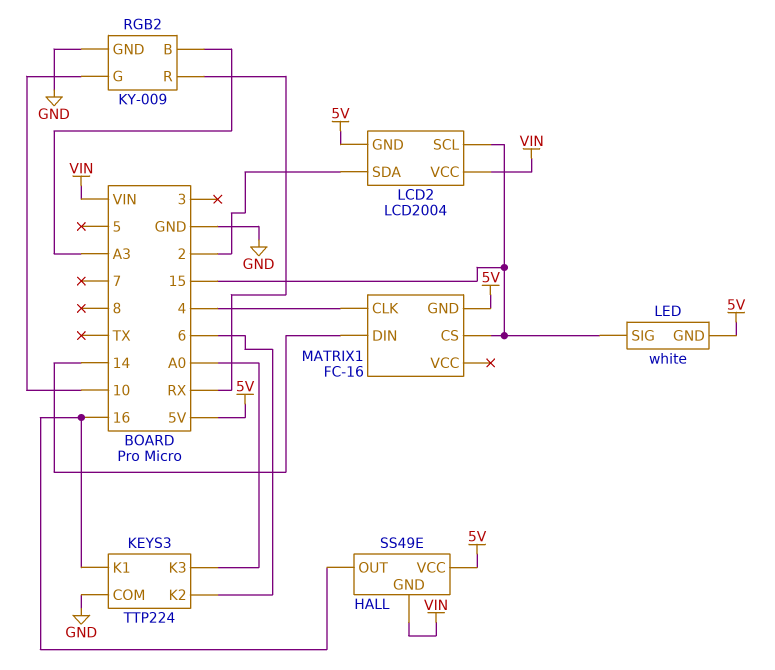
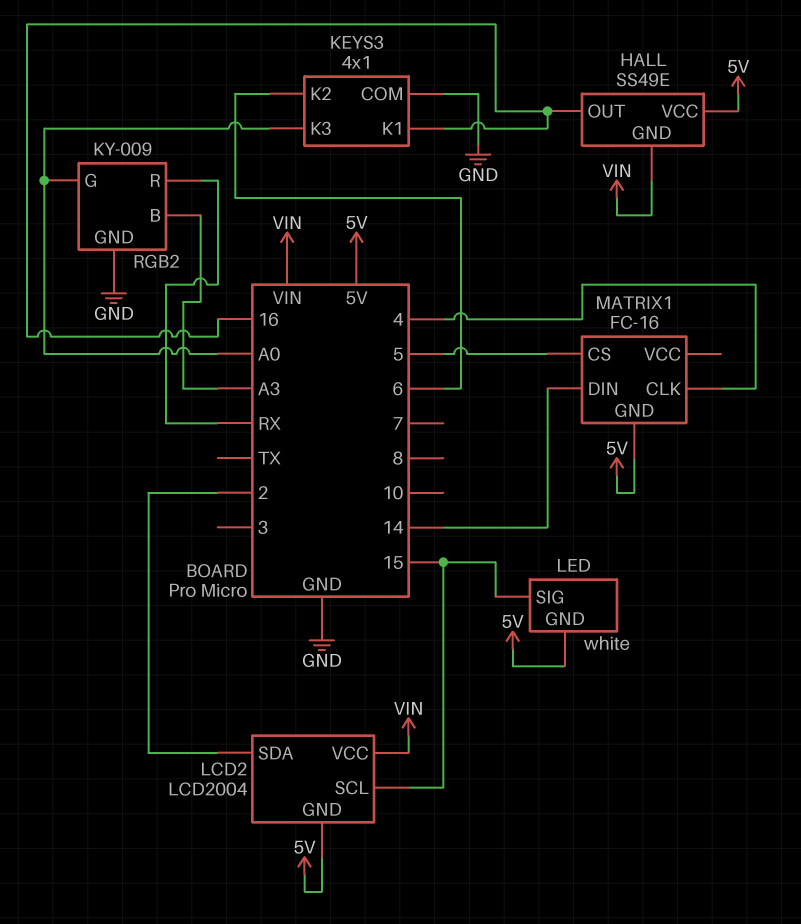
KEYS3: TTP224 -> 4x1
MATRIX1 pin CS: 15 -> 5
RGB2 pin G: 10 -> A0

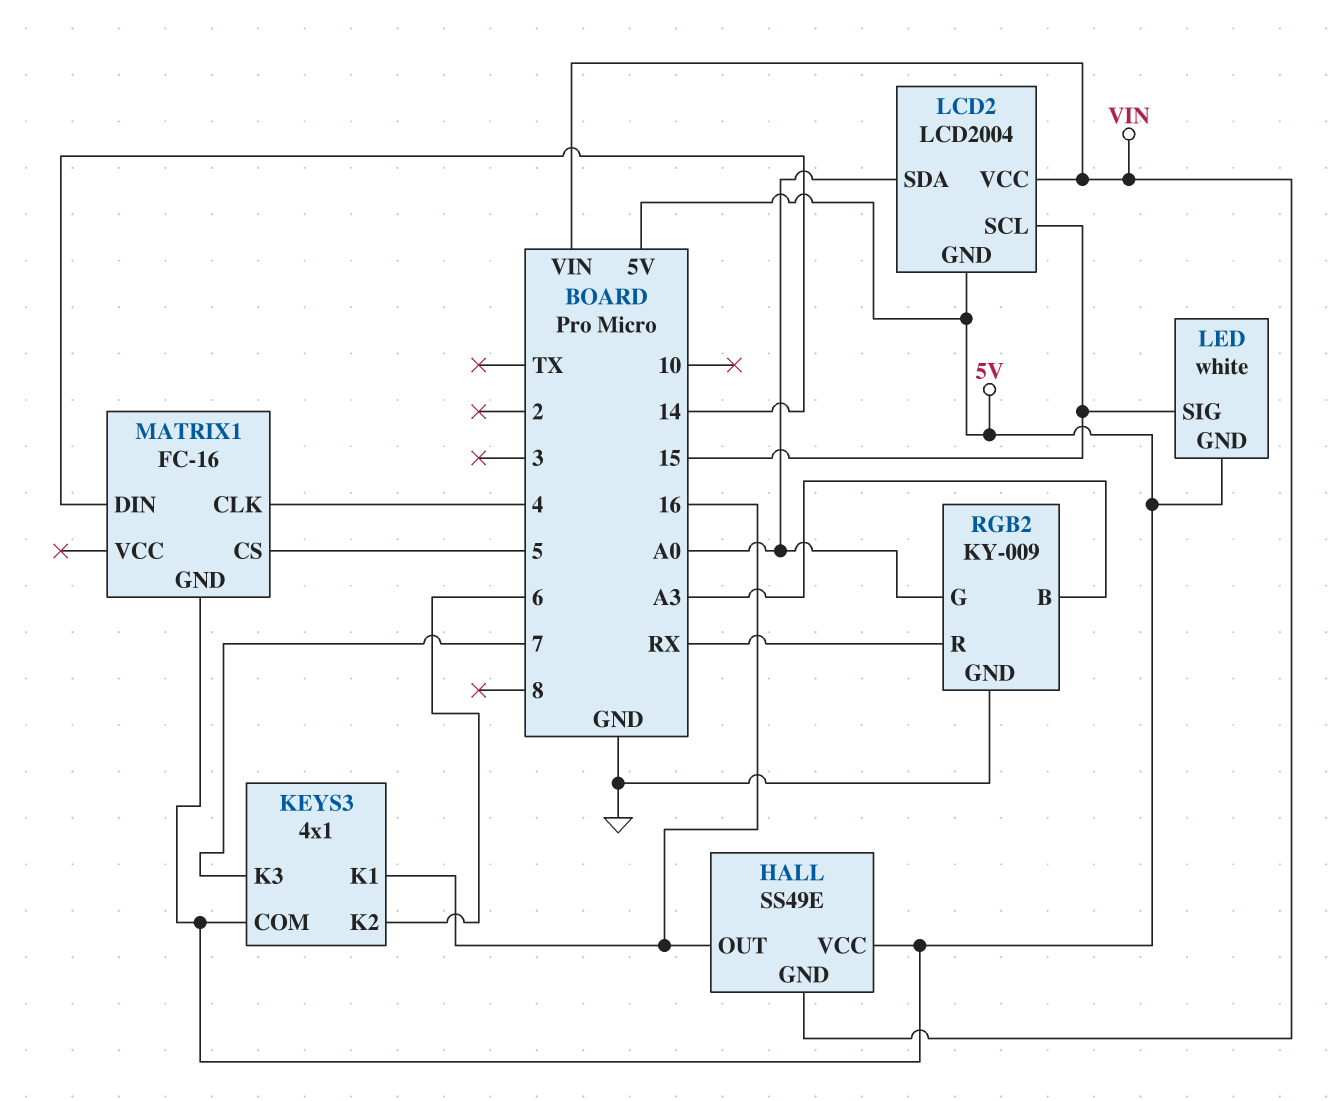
KEYS3 pin COM: GND -> 5V
KEYS3 pin K3: A0 -> 7
LCD2 pin SDA: 2 -> A0

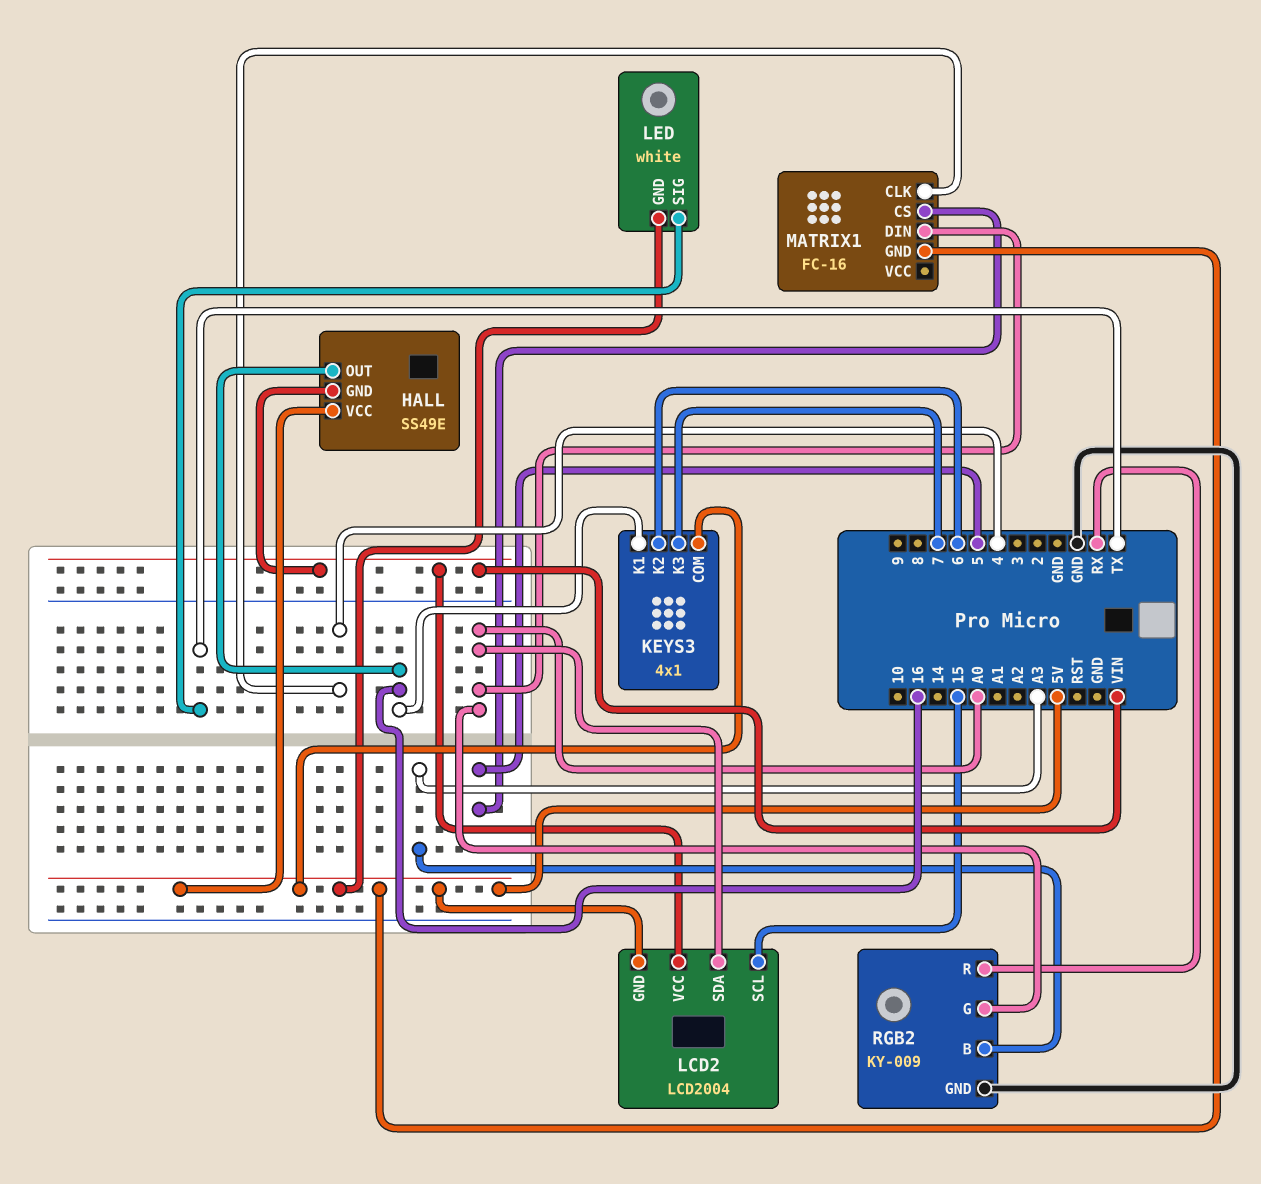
LED pin SIG: 15 -> TX
MATRIX1 pin DIN: 14 -> A0

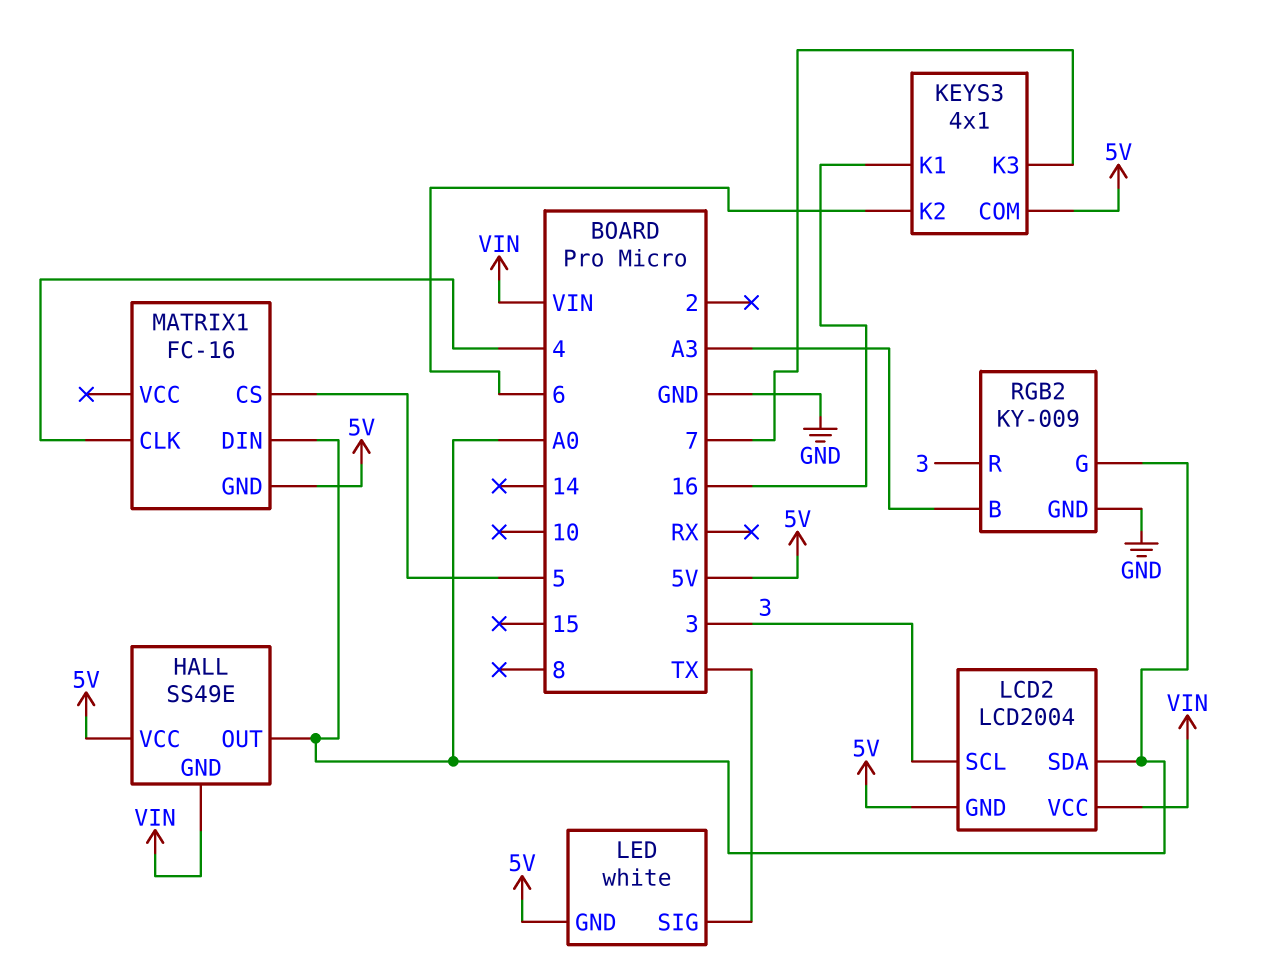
HALL pin OUT: 16 -> A0
LCD2 pin SCL: 15 -> 3
RGB2 pin R: RX -> 3

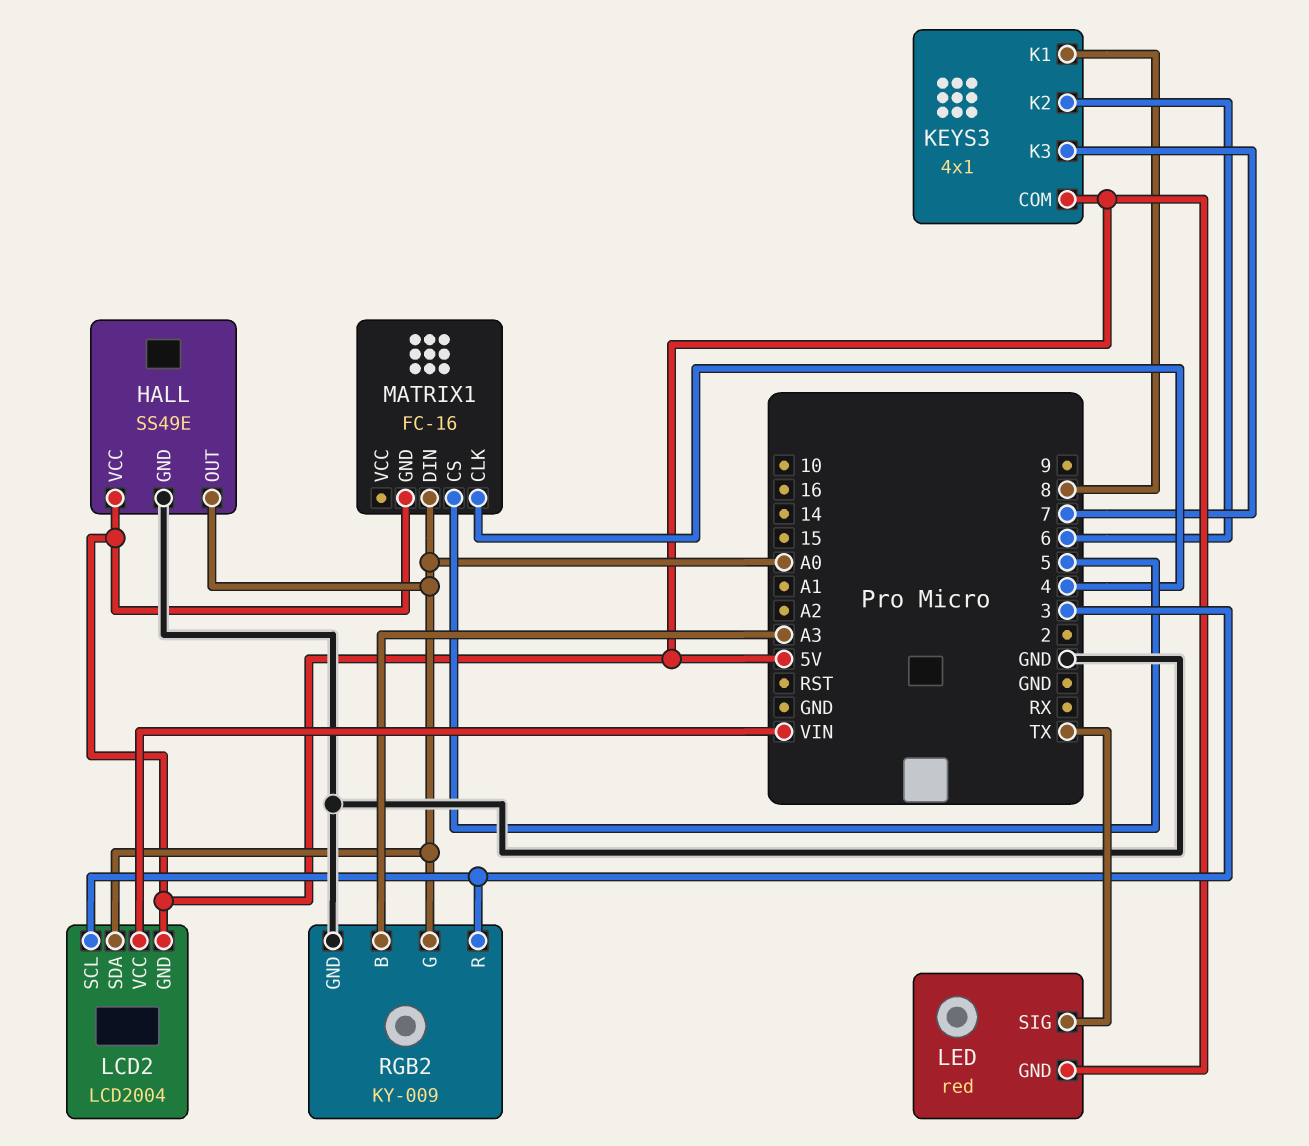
HALL pin GND: VIN -> GND
KEYS3 pin K1: 16 -> 8
LED: white -> red

